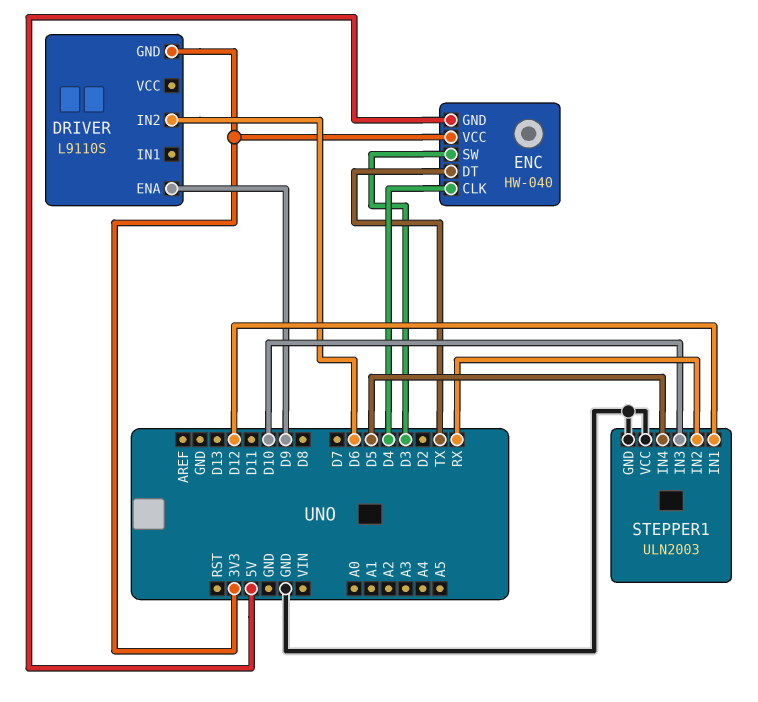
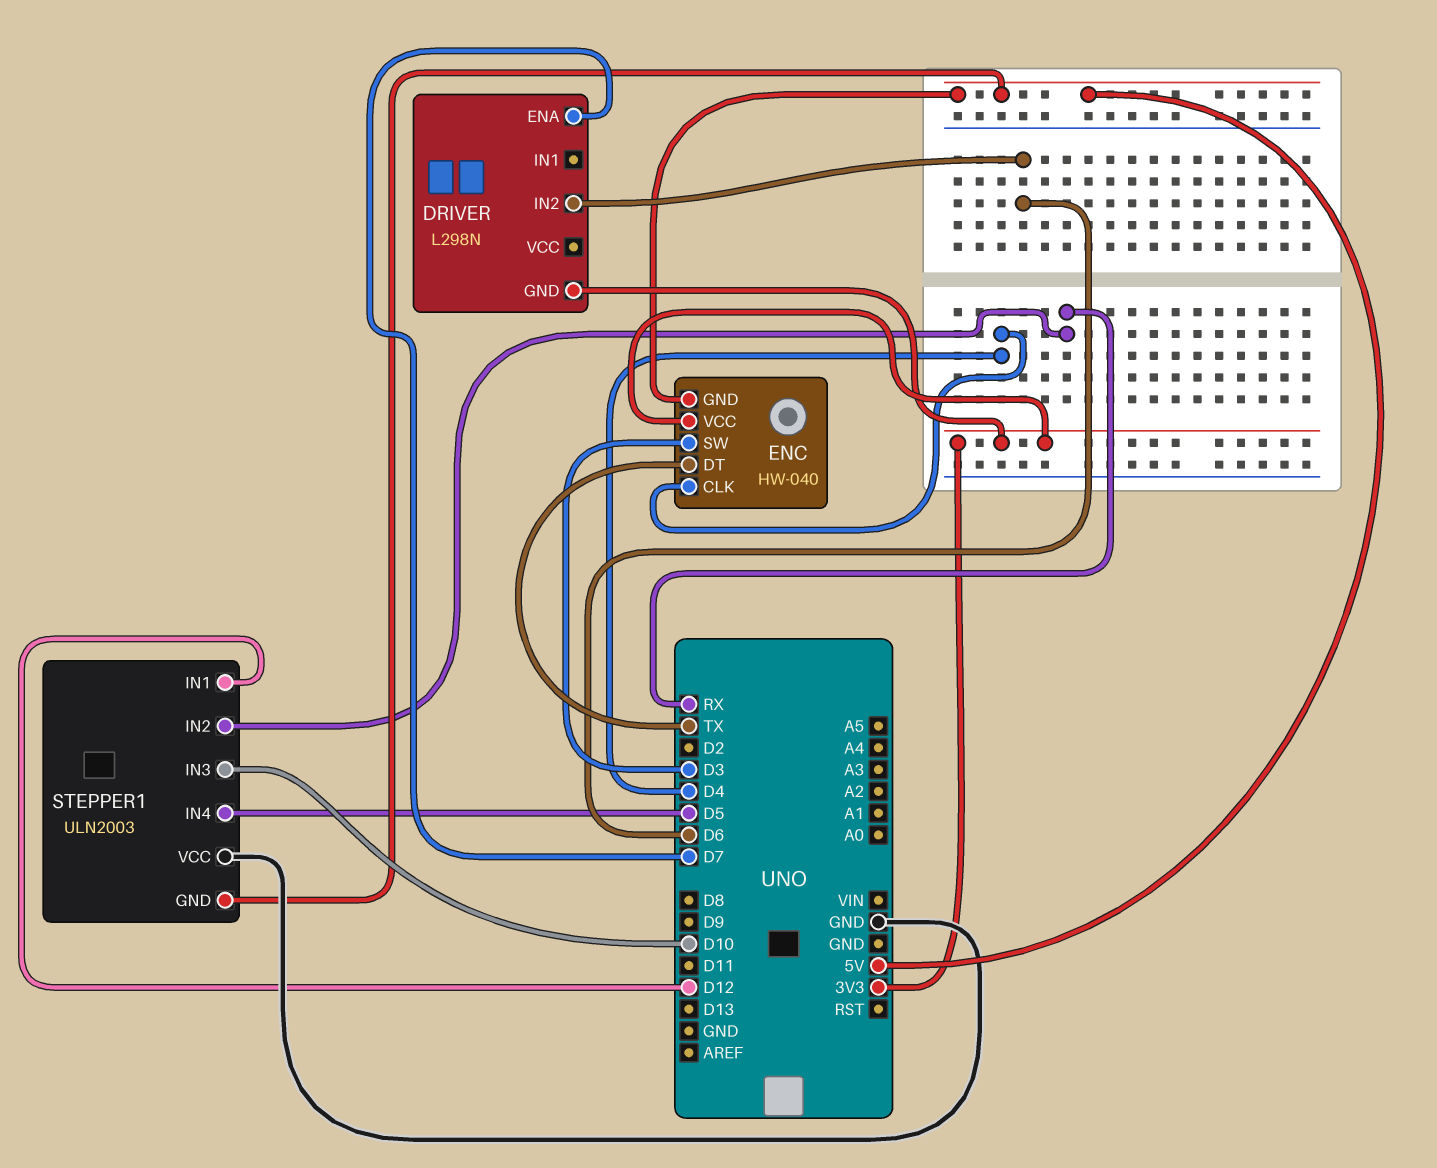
DRIVER: L9110S -> L298N
DRIVER pin ENA: D9 -> D7
STEPPER1 pin GND: GND -> 5V

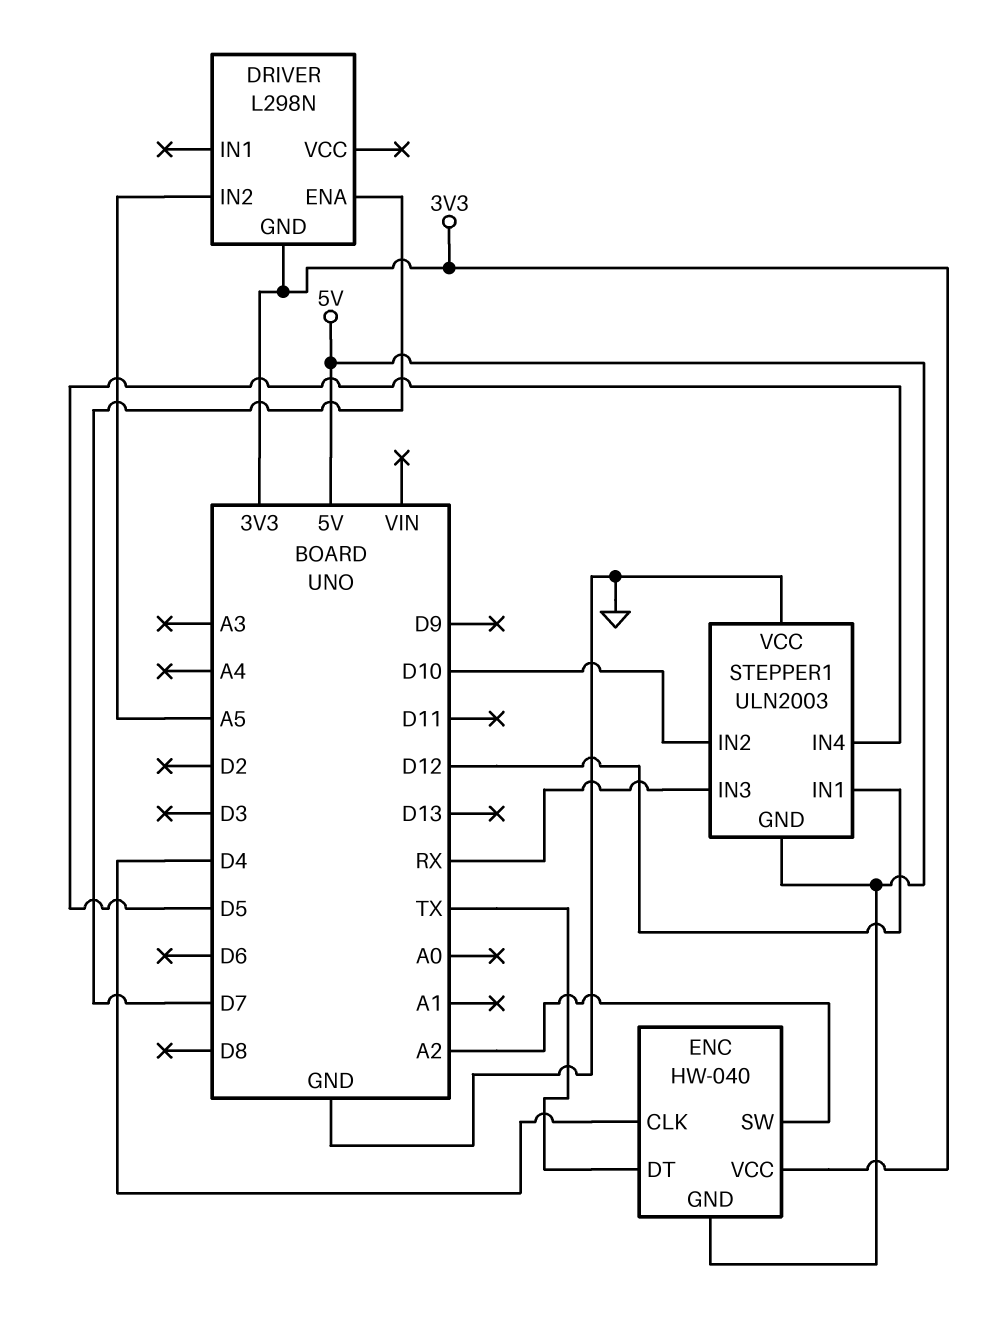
DRIVER pin IN2: D6 -> A5
ENC pin SW: D3 -> A2
STEPPER1 pin IN2: RX -> D10
STEPPER1 pin IN3: D10 -> RX

